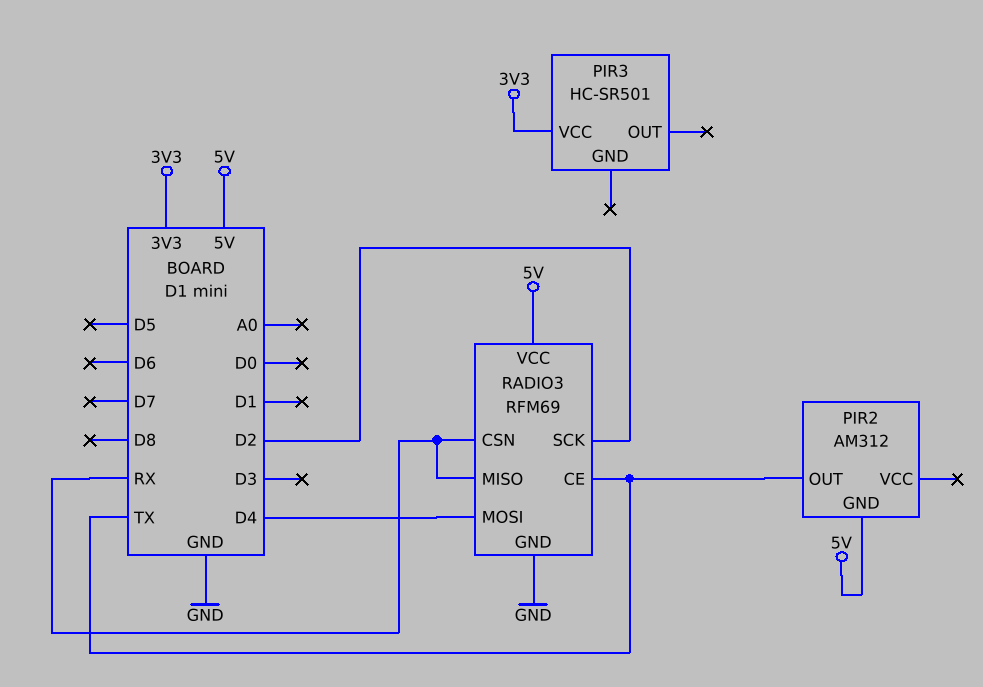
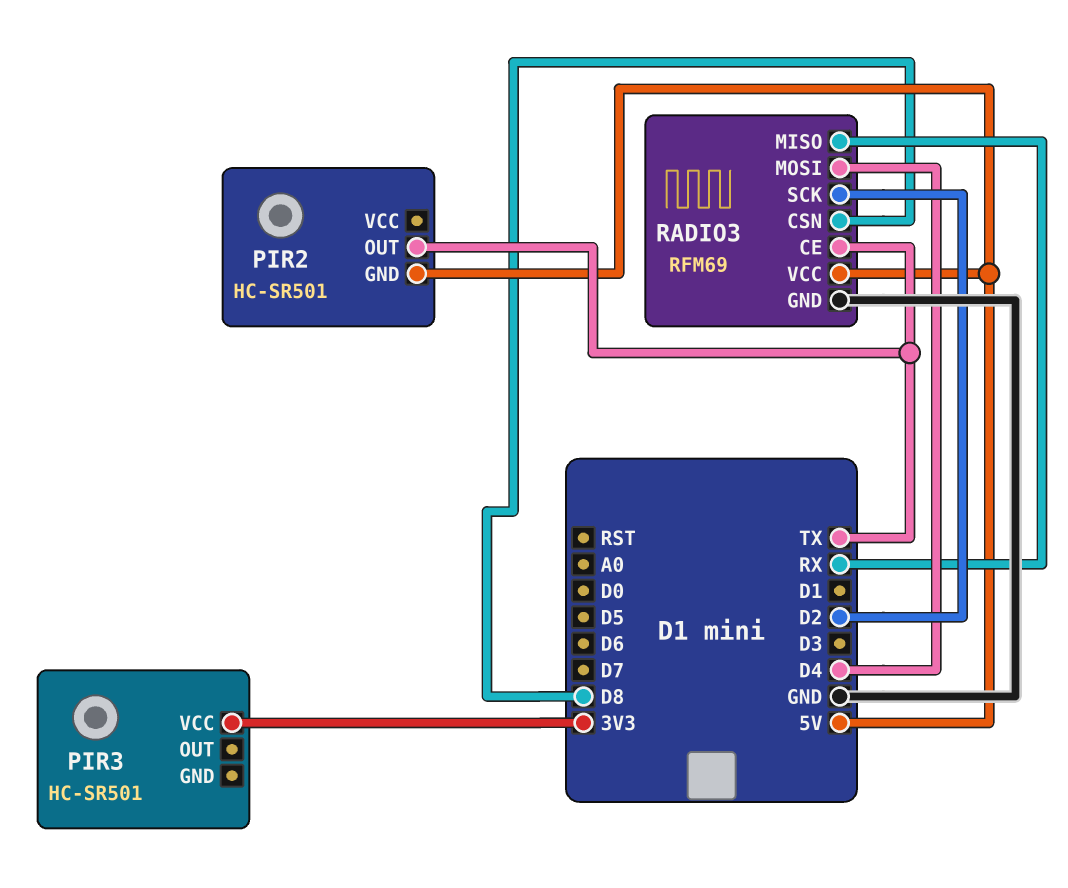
PIR2: AM312 -> HC-SR501
RADIO3 pin CSN: RX -> D8

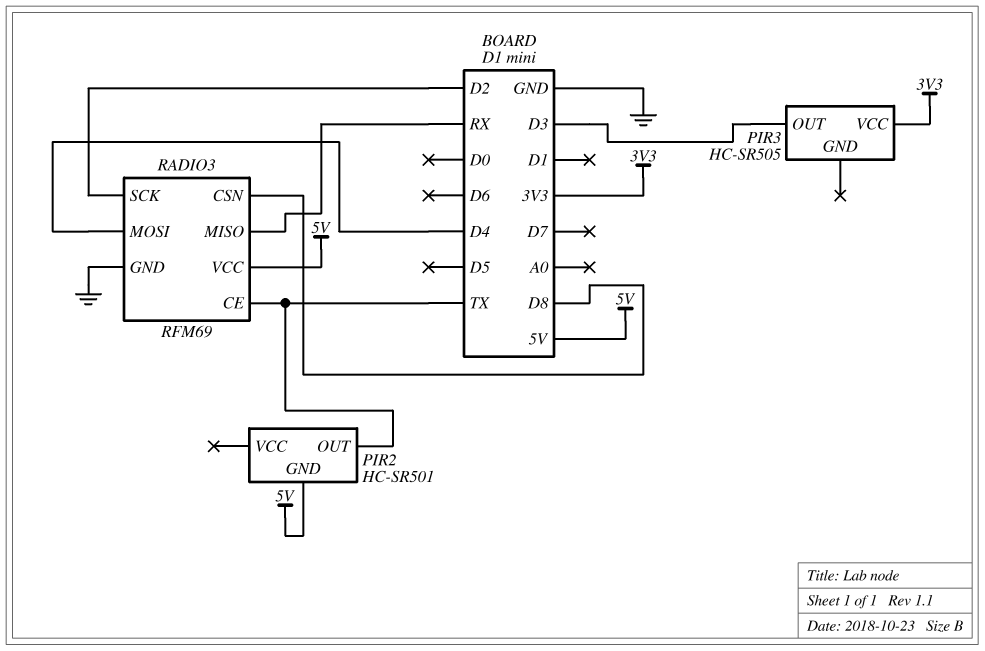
PIR3: HC-SR501 -> HC-SR505
PIR3 pin OUT: none -> D3

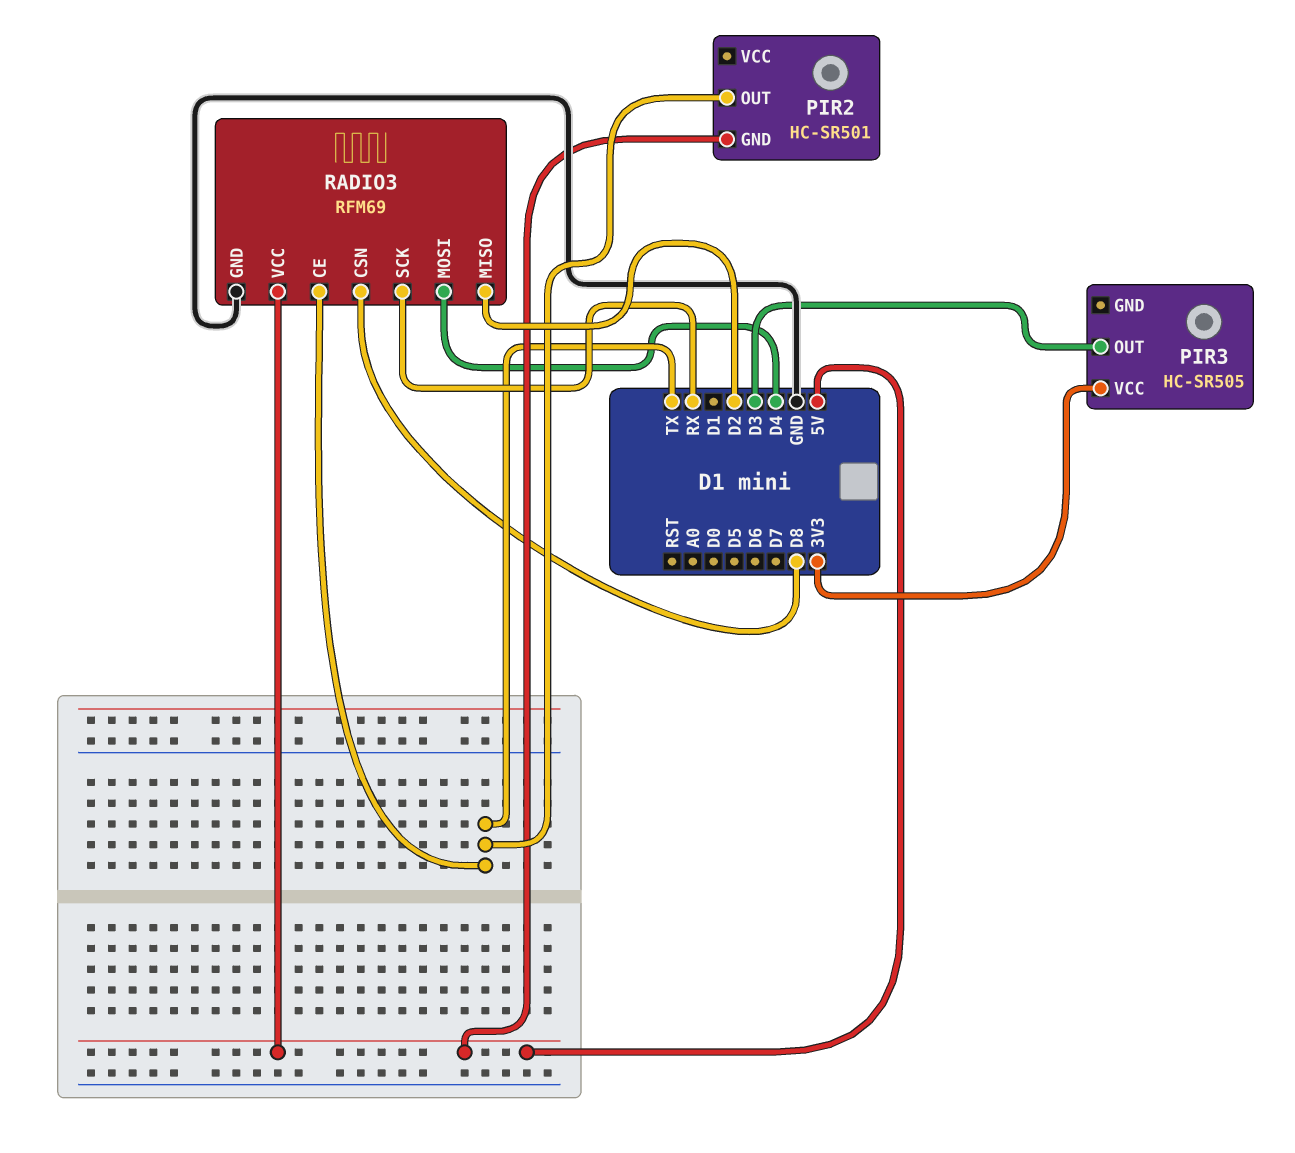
RADIO3 pin MISO: RX -> D2
RADIO3 pin SCK: D2 -> RX

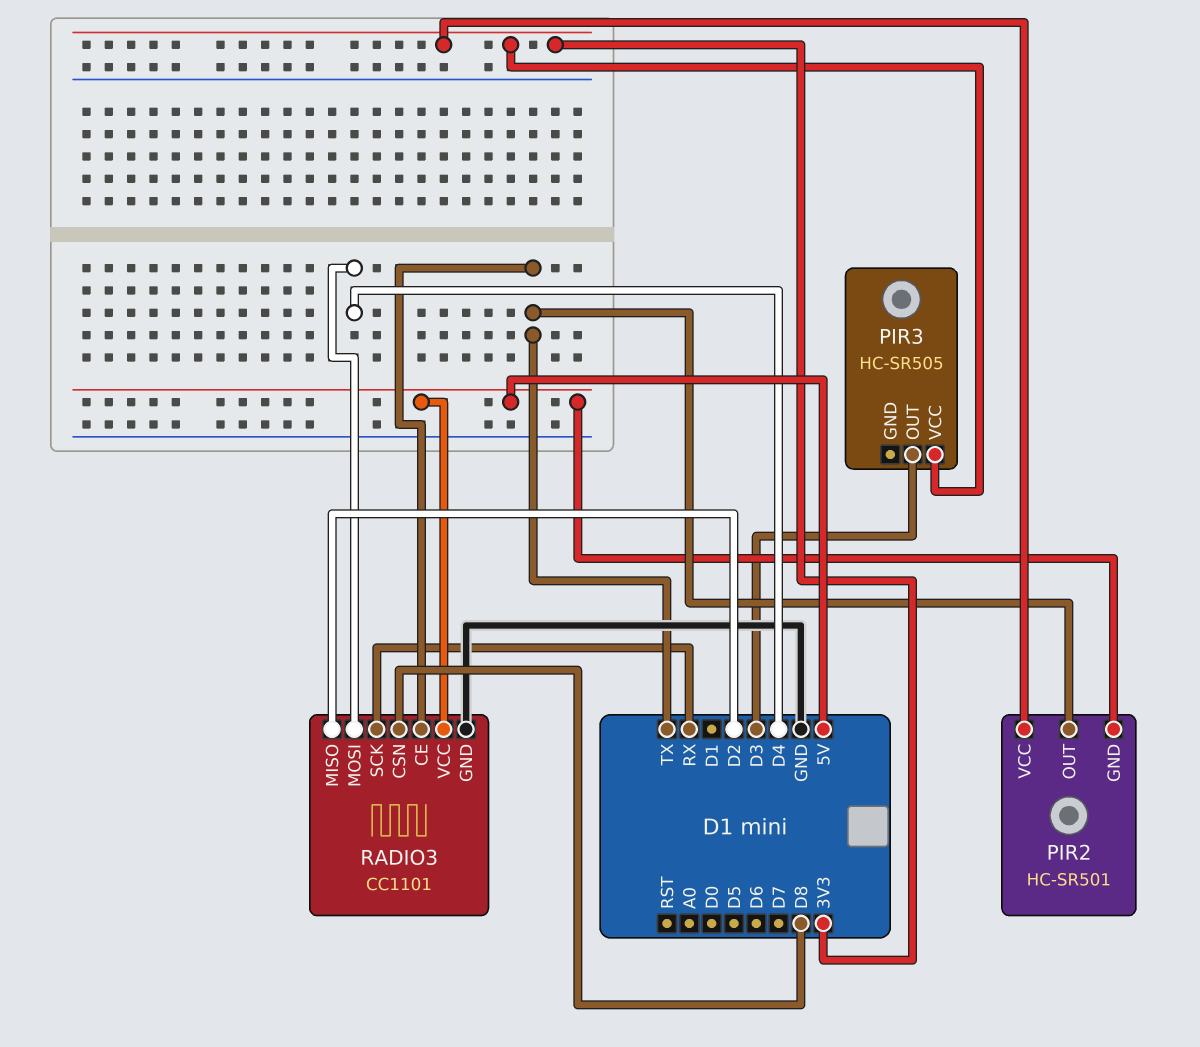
PIR2 pin VCC: none -> 3V3
RADIO3: RFM69 -> CC1101

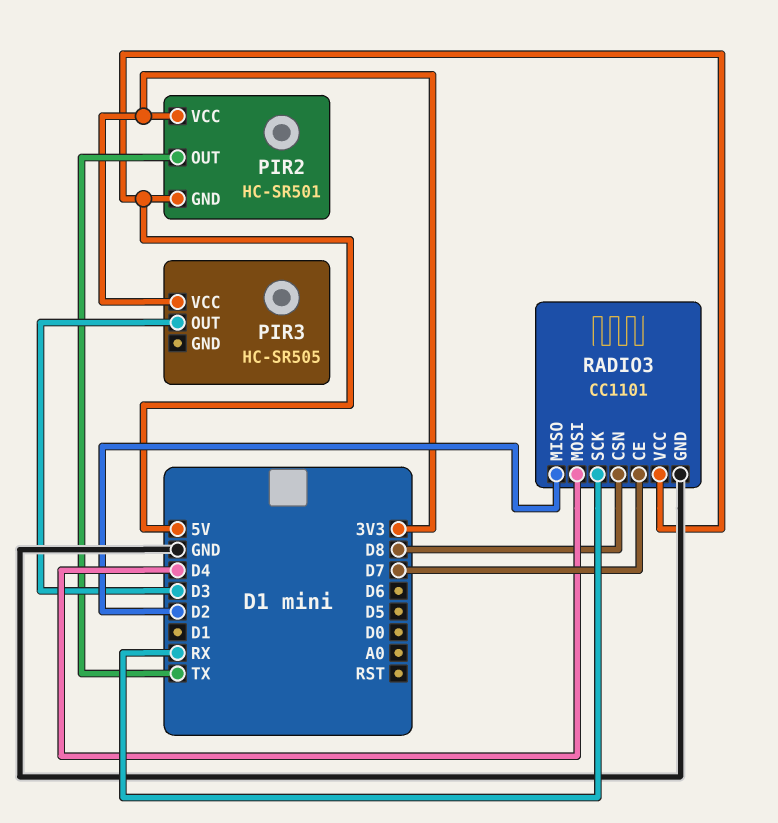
RADIO3 pin CE: TX -> D7

